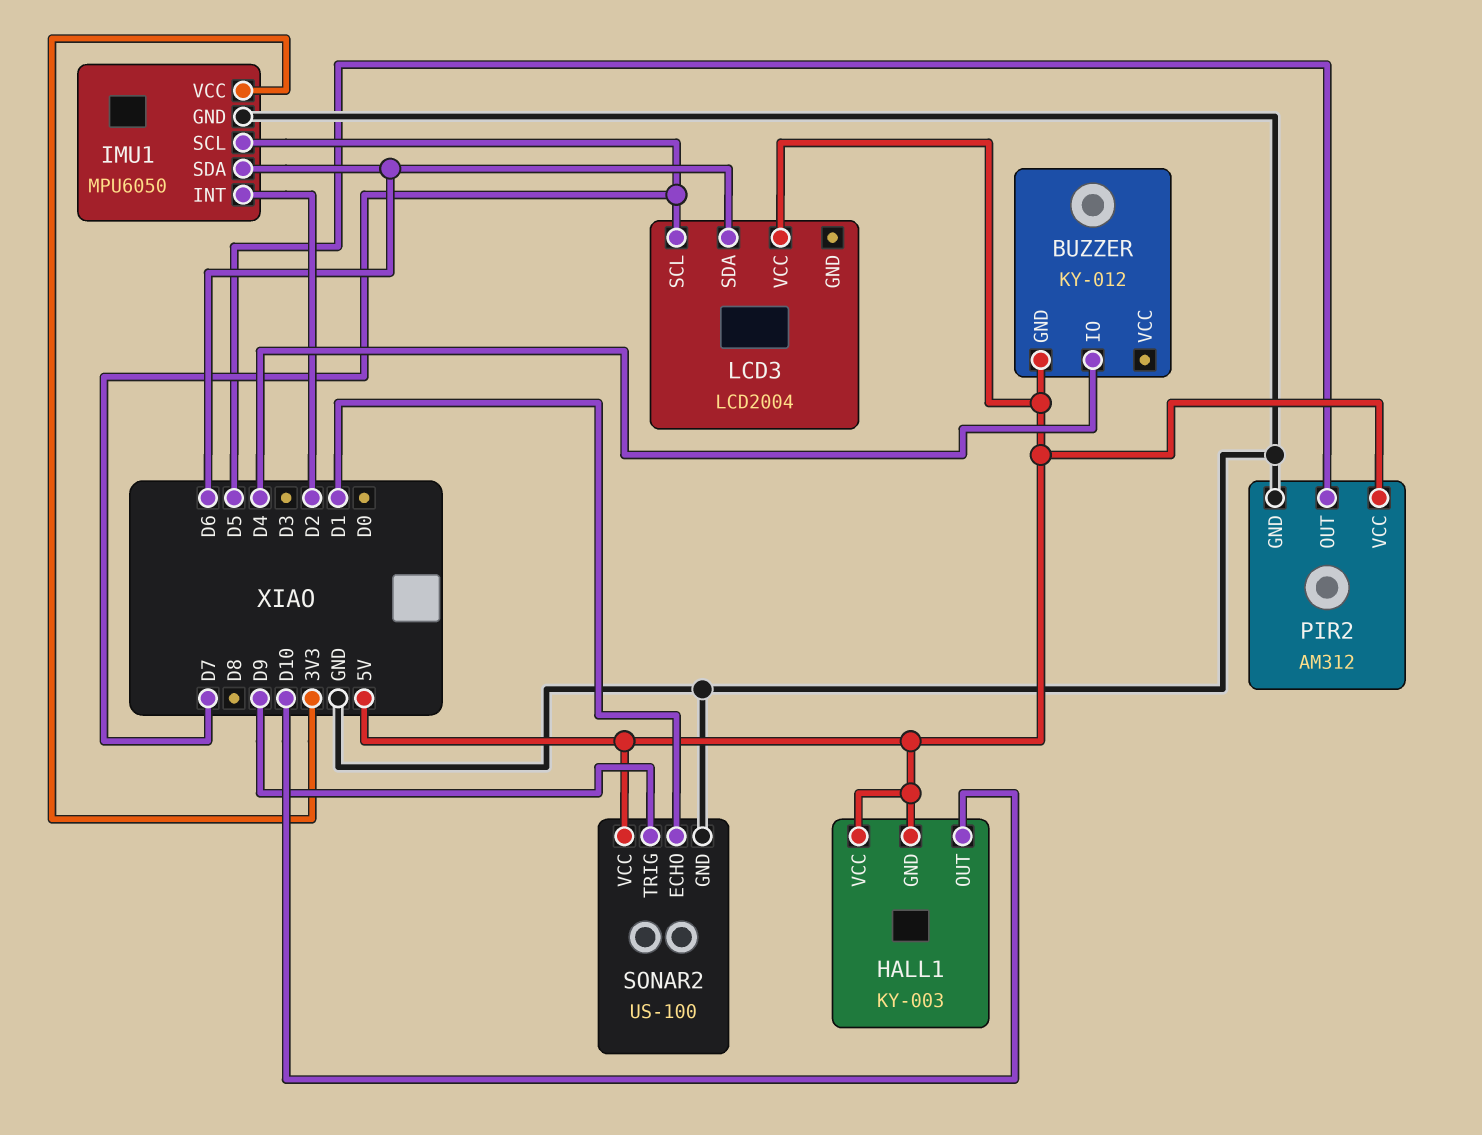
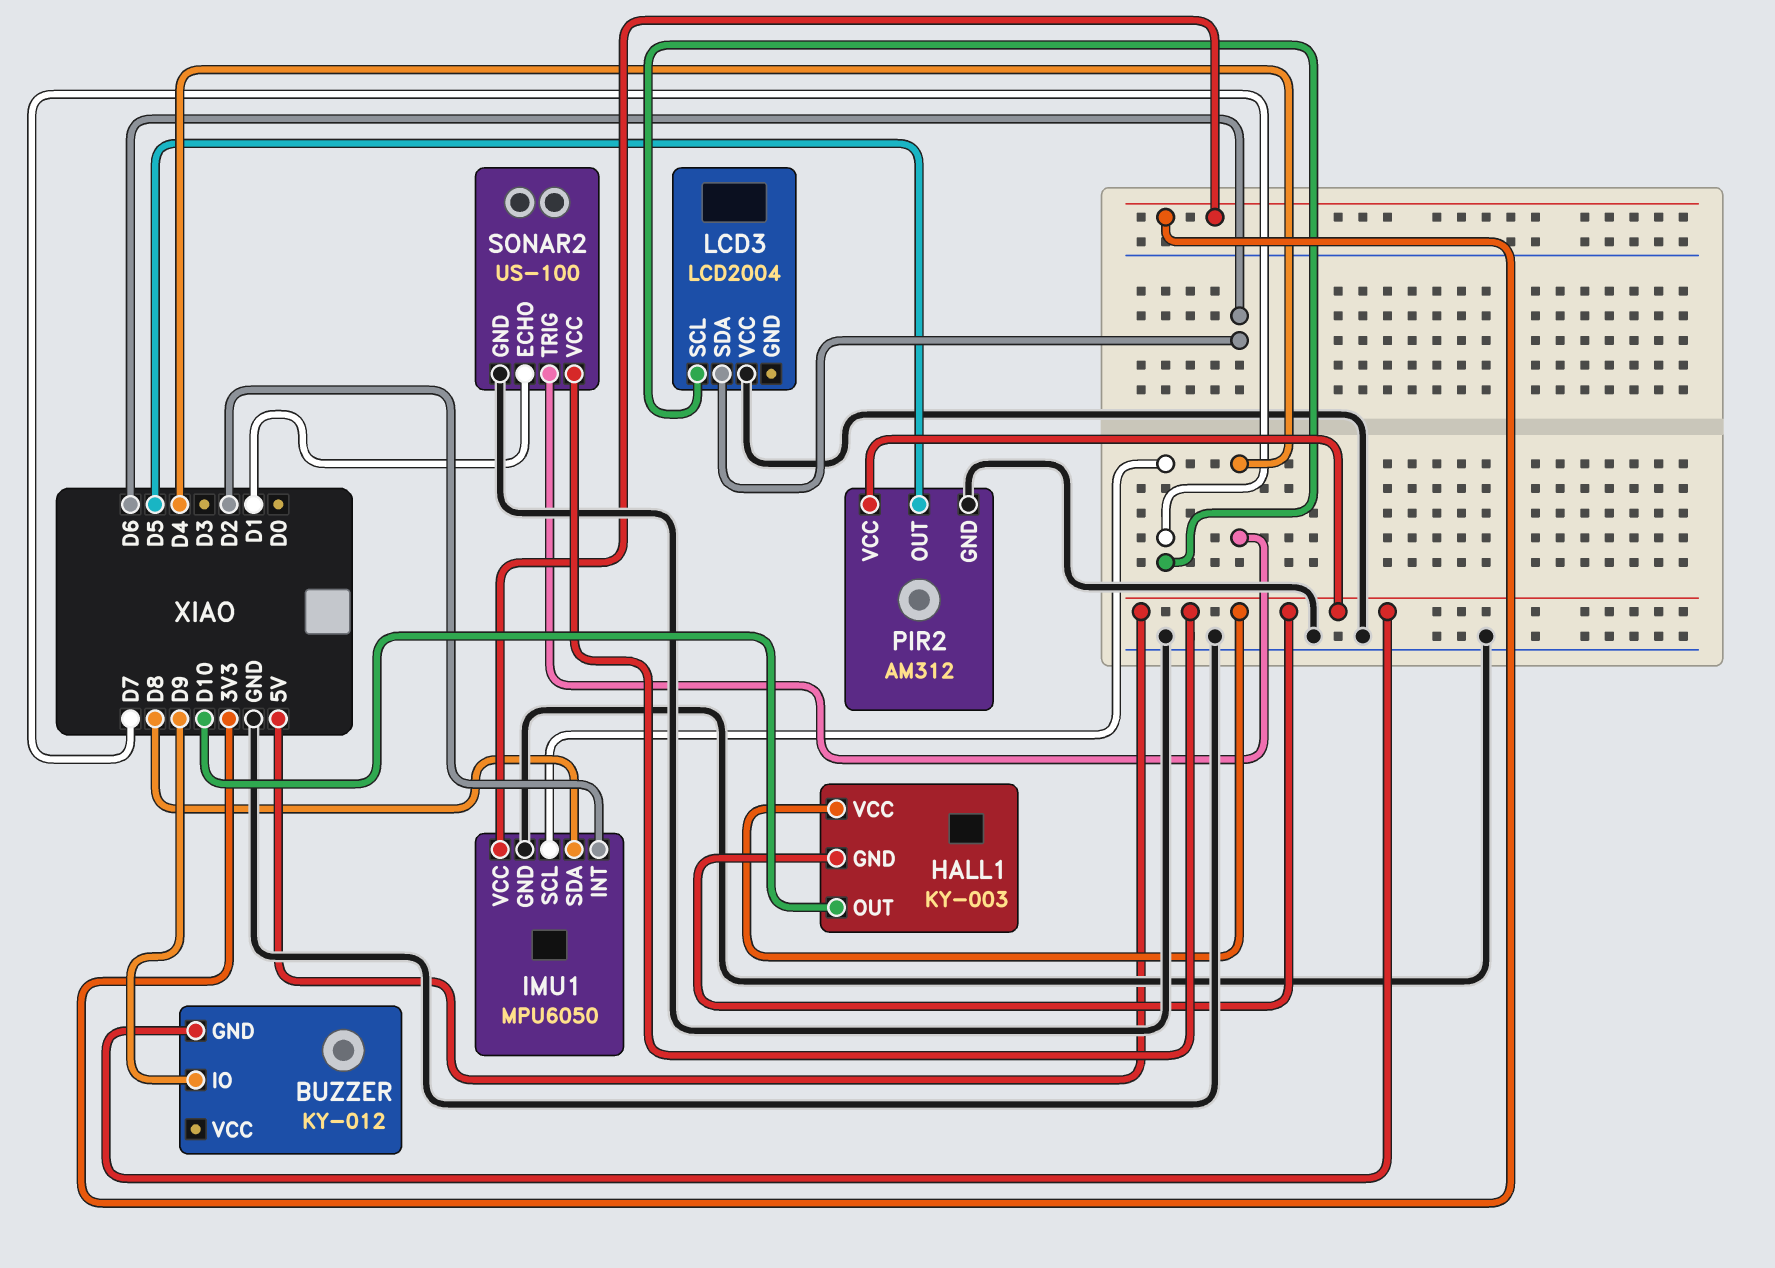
BUZZER pin IO: D4 -> D9
IMU1 pin SDA: D6 -> D8
LCD3 pin VCC: 5V -> GND
SONAR2 pin TRIG: D9 -> D4

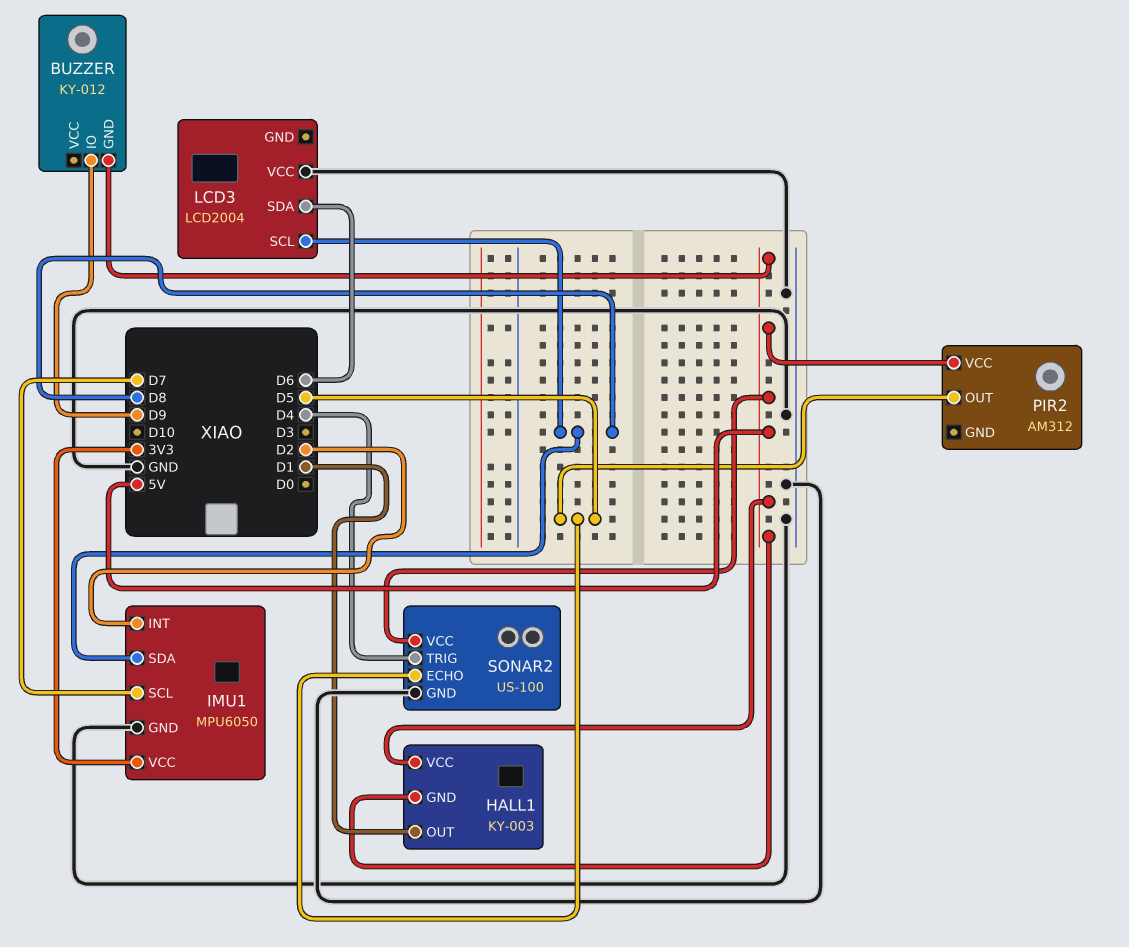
HALL1 pin OUT: D10 -> D1
LCD3 pin SCL: D7 -> D8
PIR2 pin GND: GND -> none
SONAR2 pin ECHO: D1 -> D5

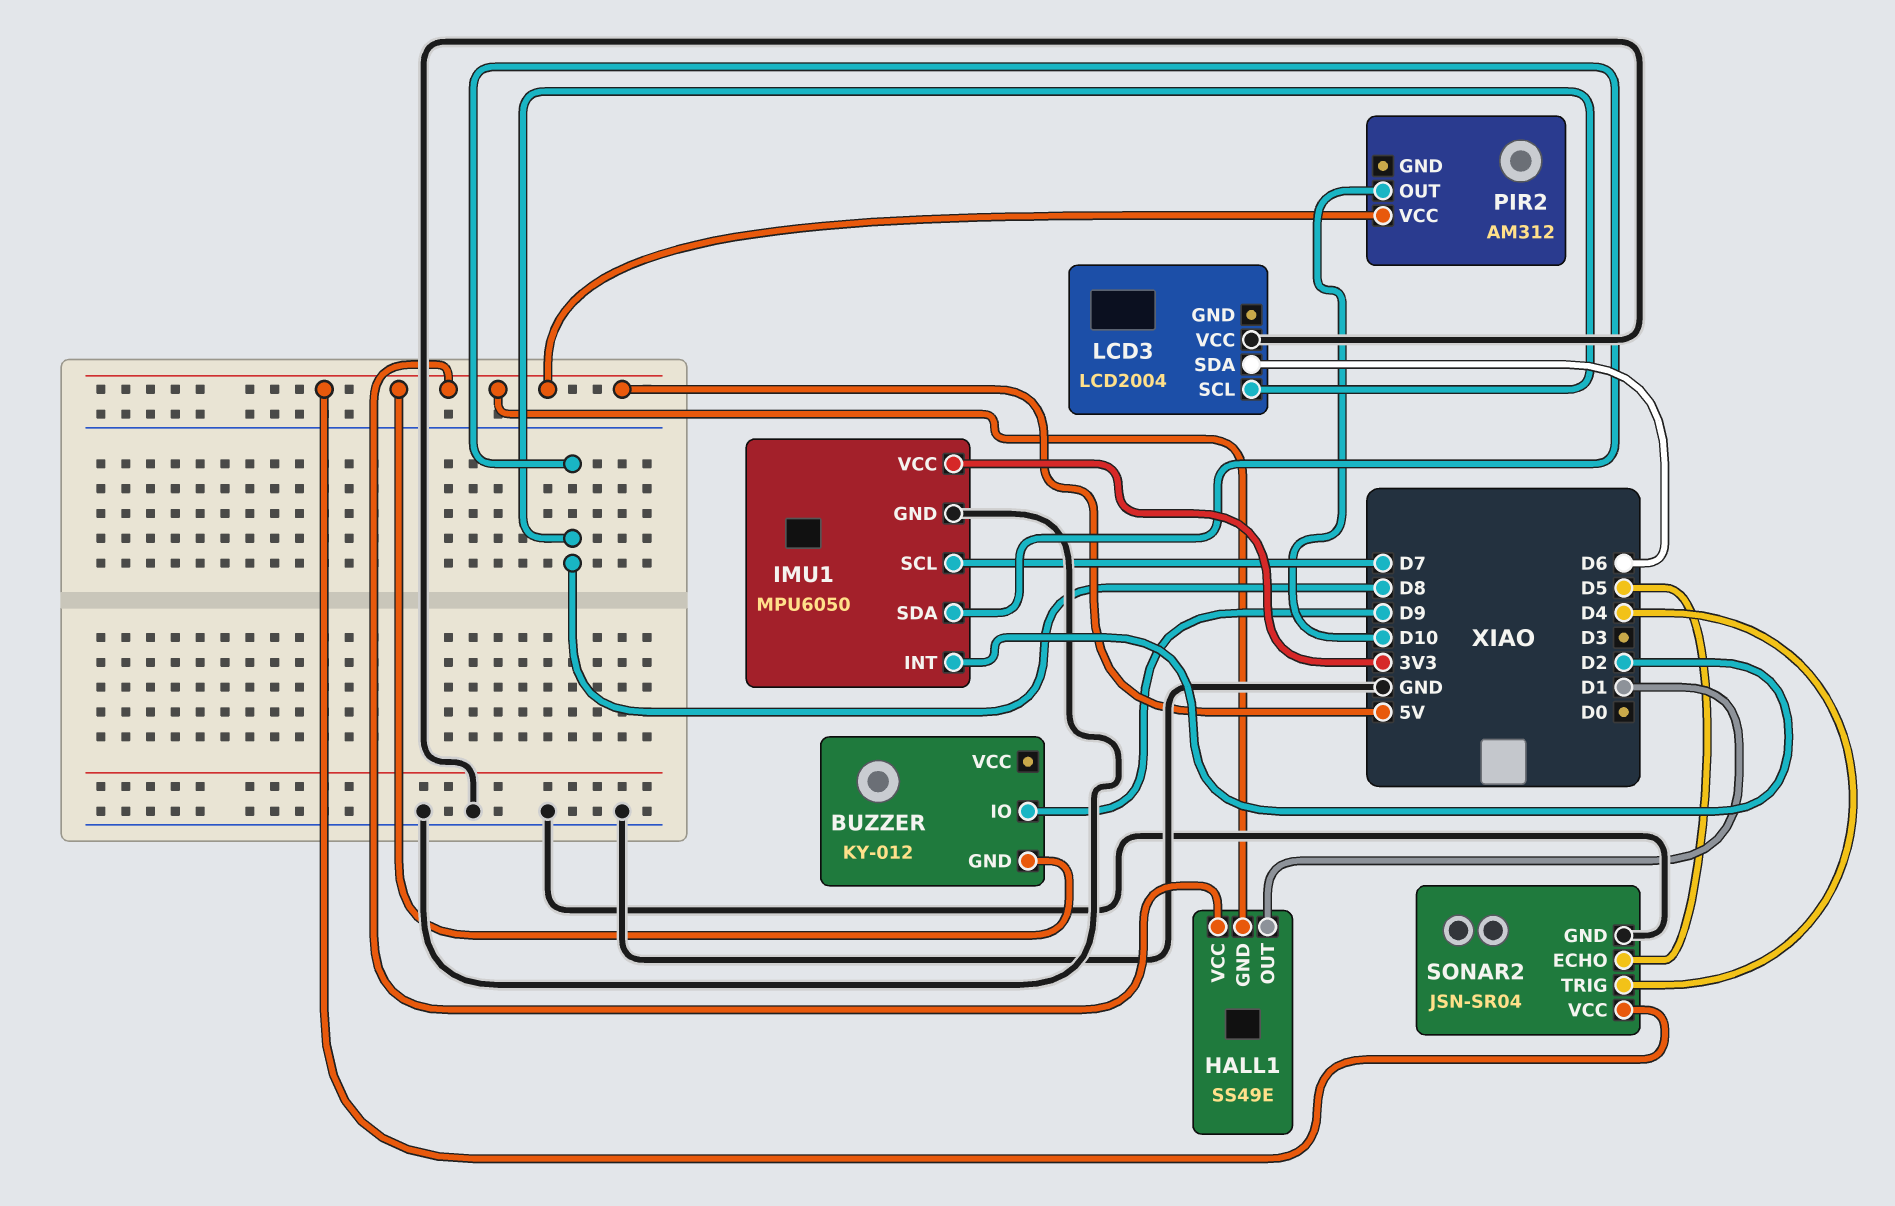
HALL1: KY-003 -> SS49E
PIR2 pin OUT: D5 -> D10
SONAR2: US-100 -> JSN-SR04

